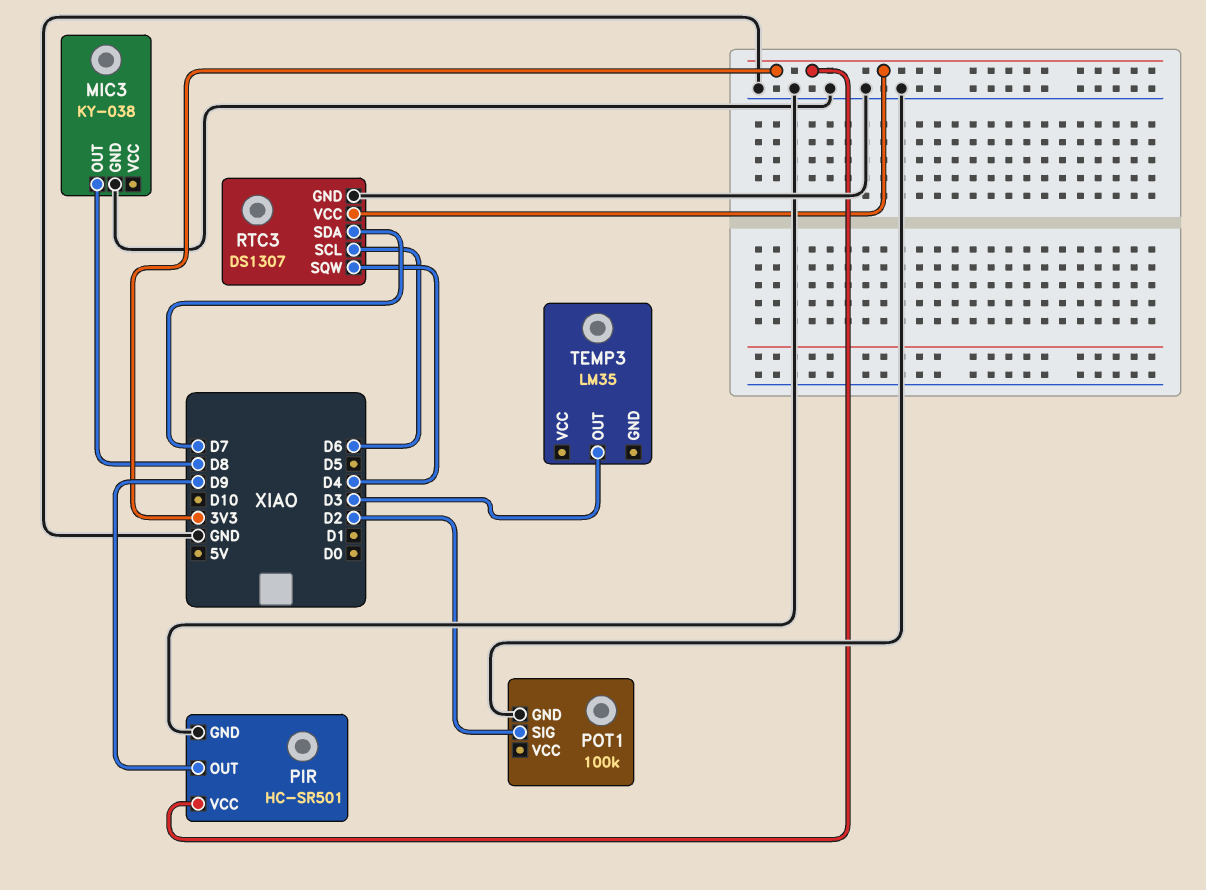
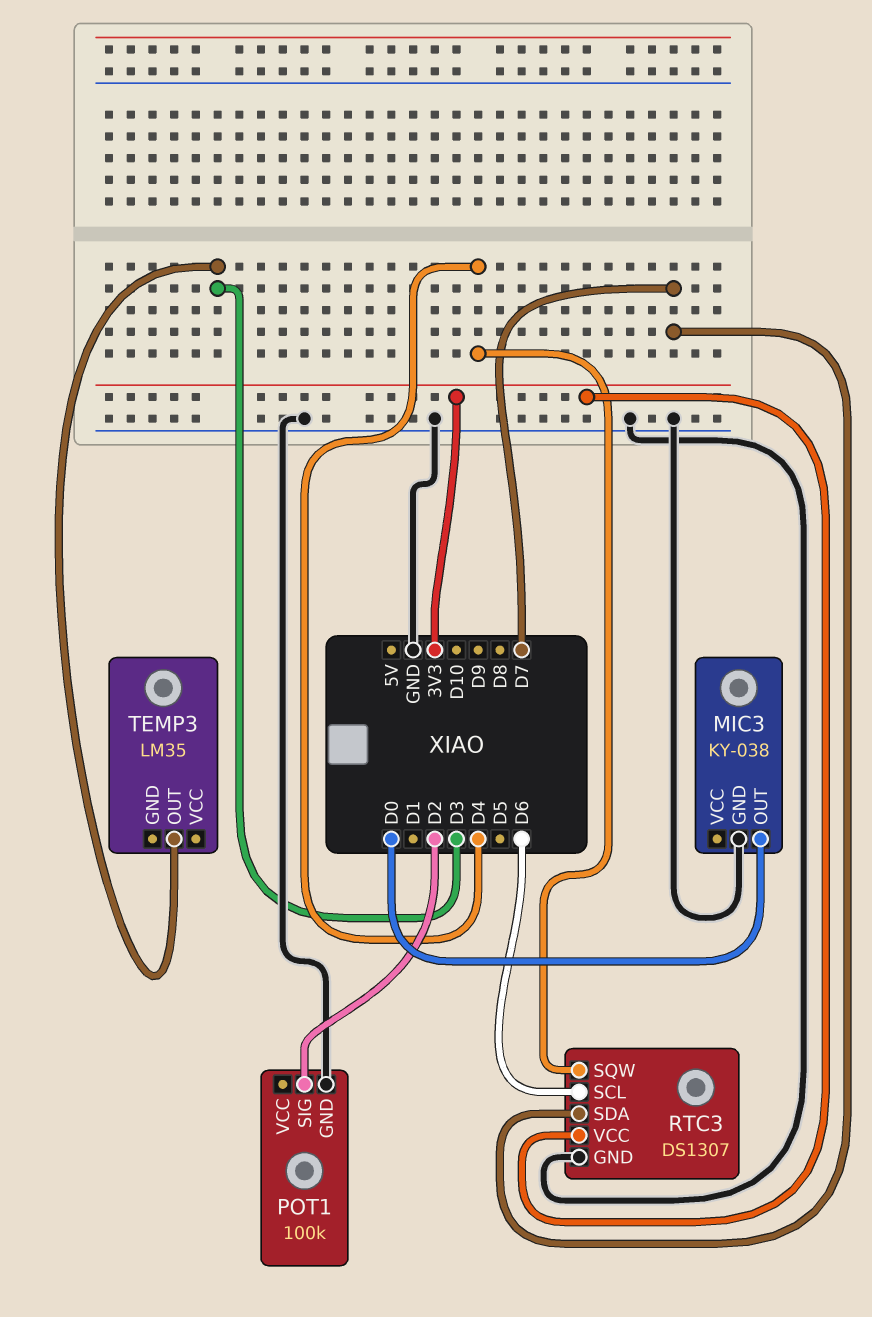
MIC3 pin OUT: D8 -> D0
PIR: HC-SR501 -> none
PIR pin GND: GND -> none
PIR pin OUT: D9 -> none
PIR pin VCC: 3V3 -> none

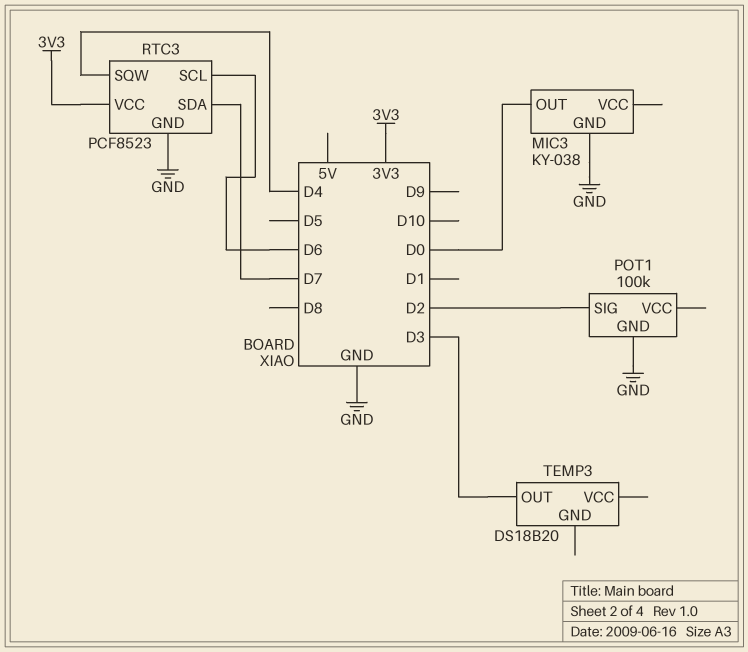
RTC3: DS1307 -> PCF8523
TEMP3: LM35 -> DS18B20

